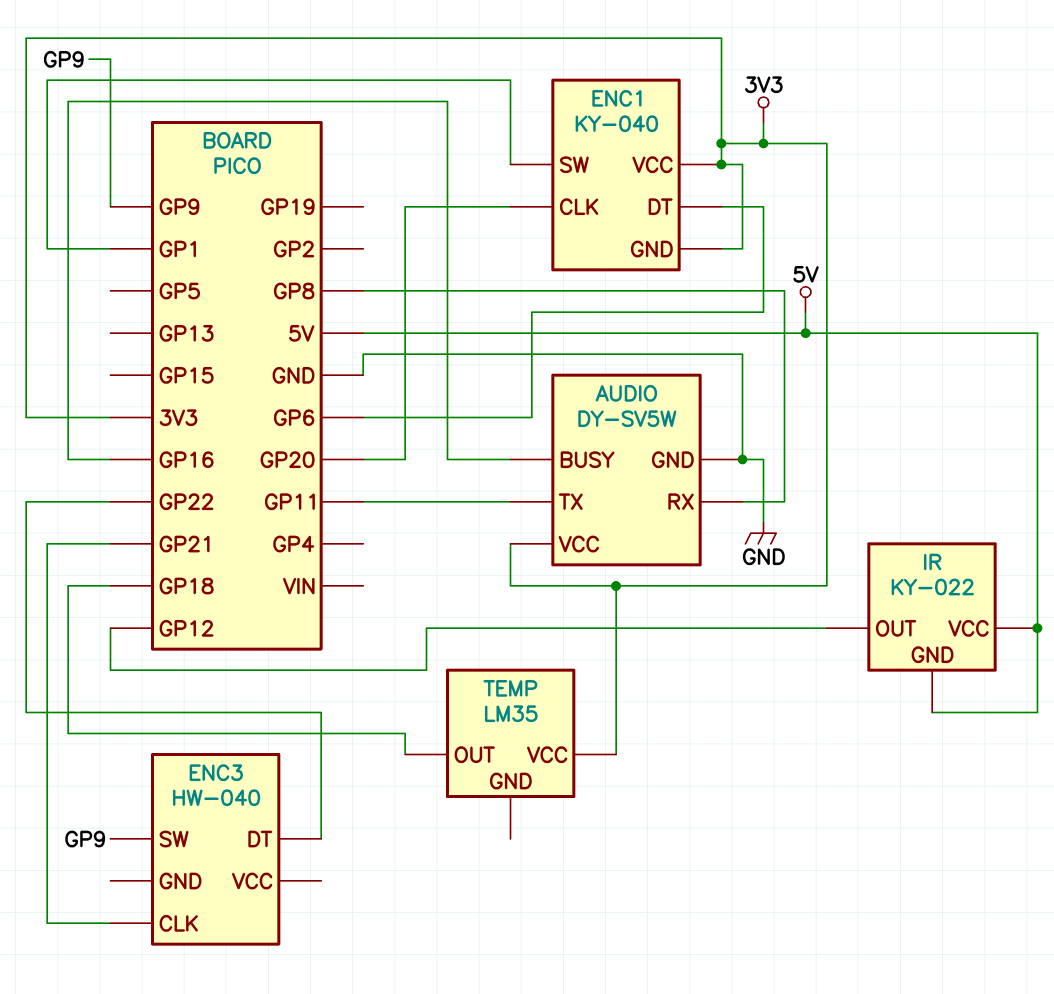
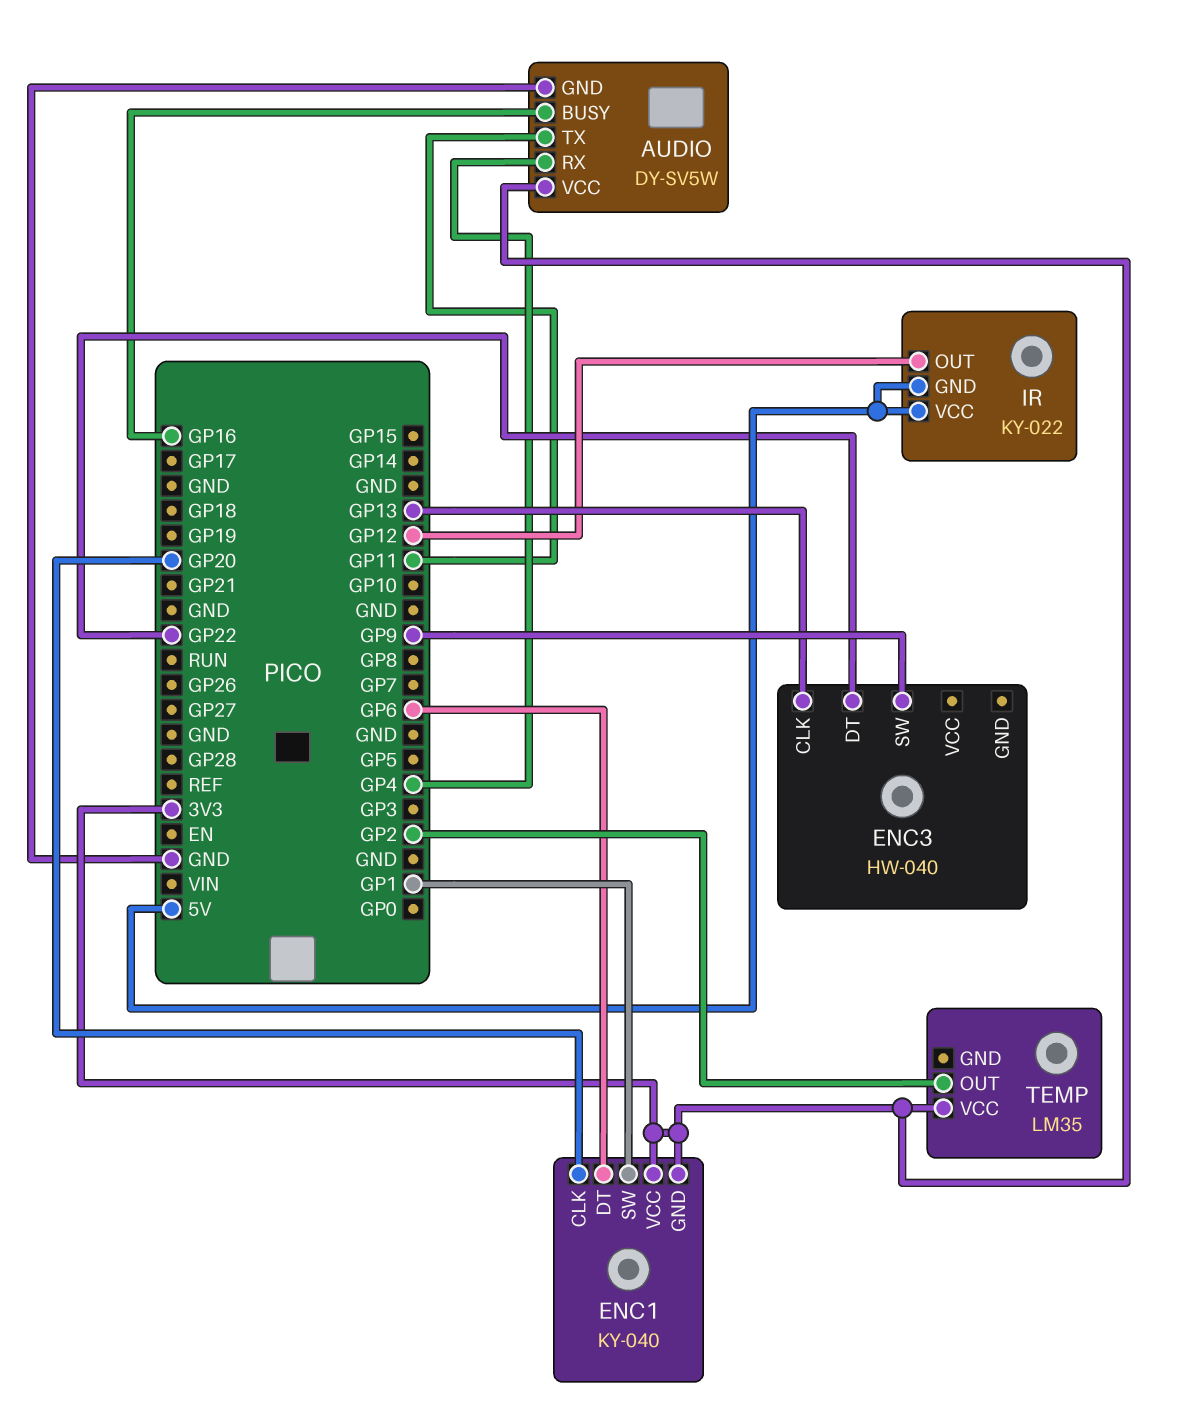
AUDIO pin RX: GP8 -> GP4
ENC3 pin CLK: GP21 -> GP13
TEMP pin OUT: GP18 -> GP2

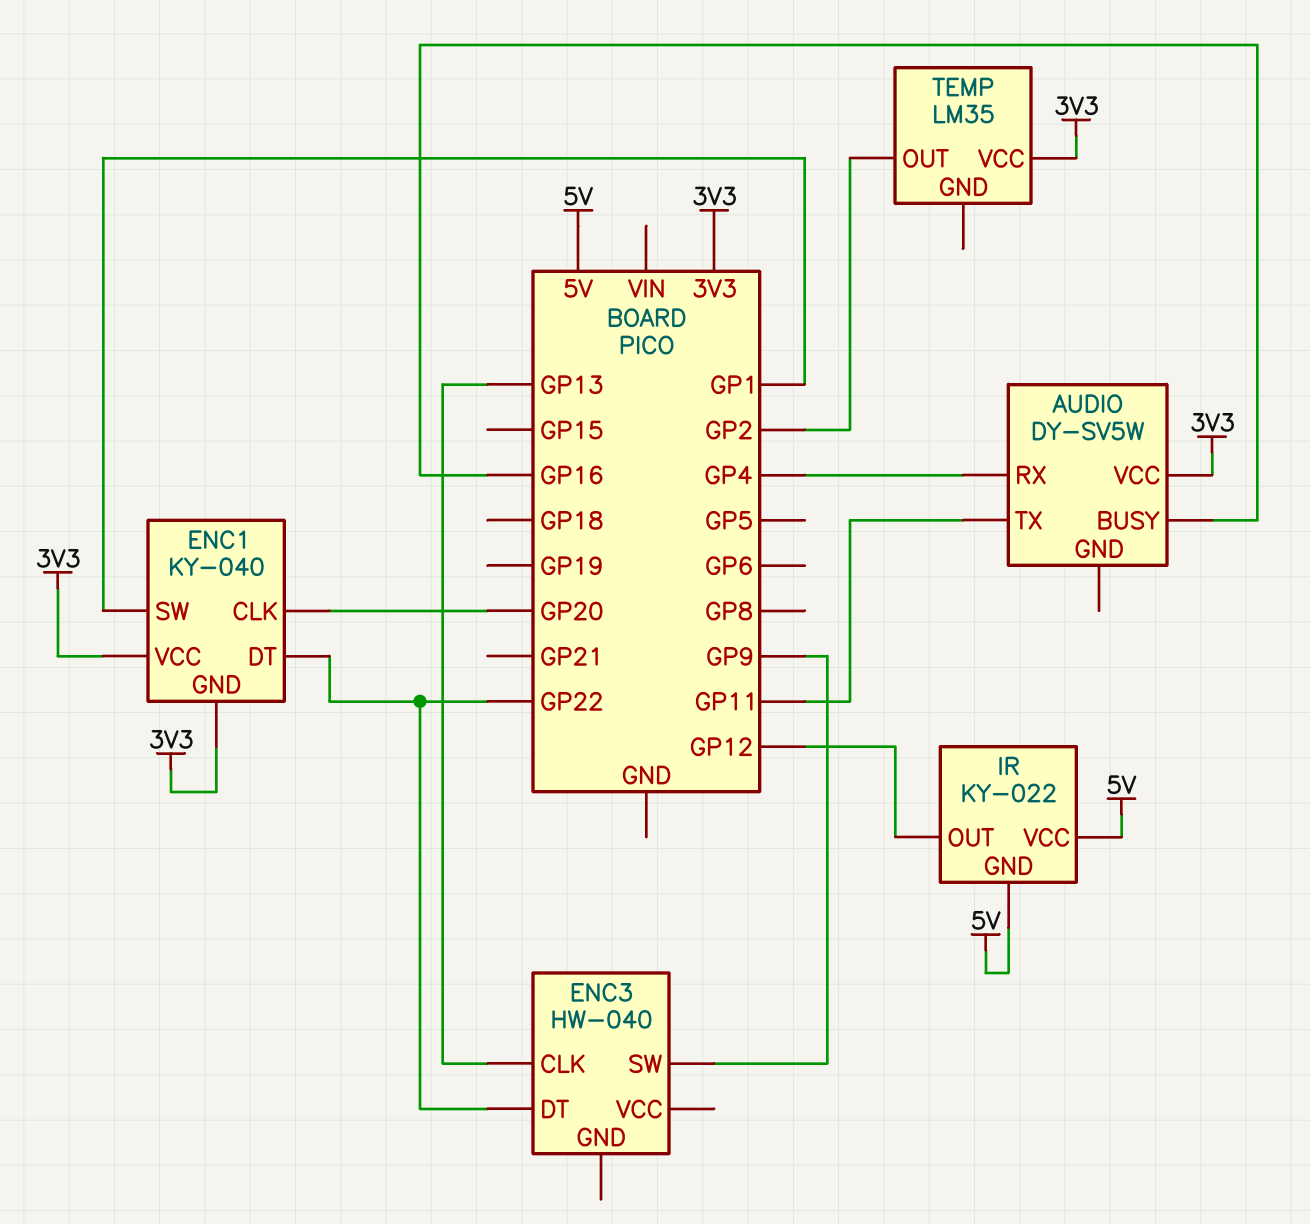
AUDIO pin GND: GND -> none
ENC1 pin DT: GP6 -> GP22

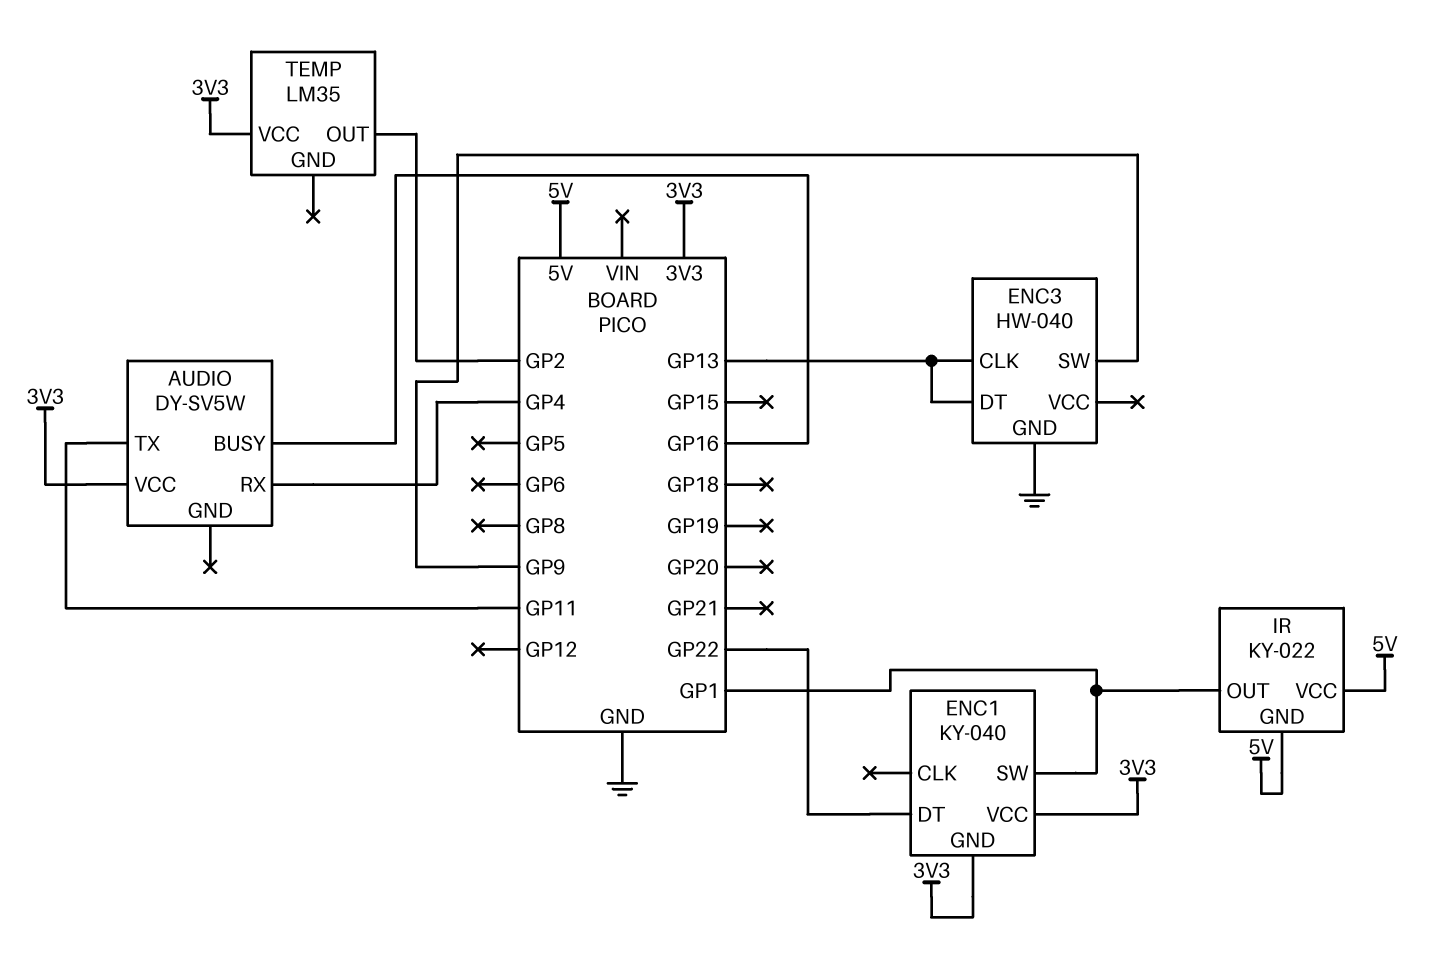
ENC1 pin CLK: GP20 -> none
ENC3 pin DT: GP22 -> GP13
ENC3 pin GND: none -> GND
IR pin OUT: GP12 -> GP1

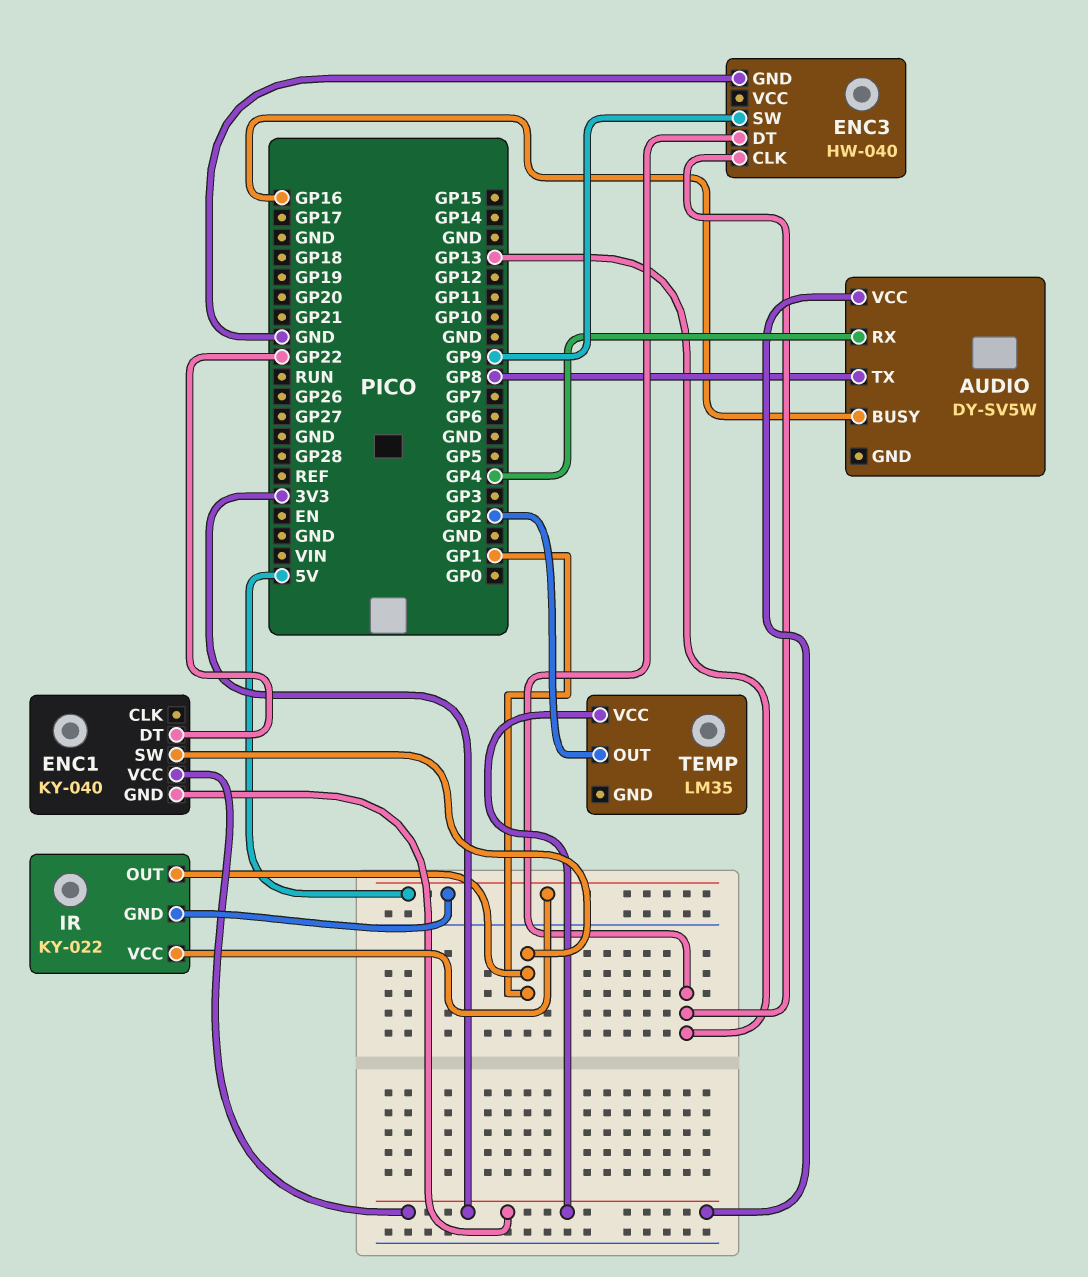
AUDIO pin TX: GP11 -> GP8

